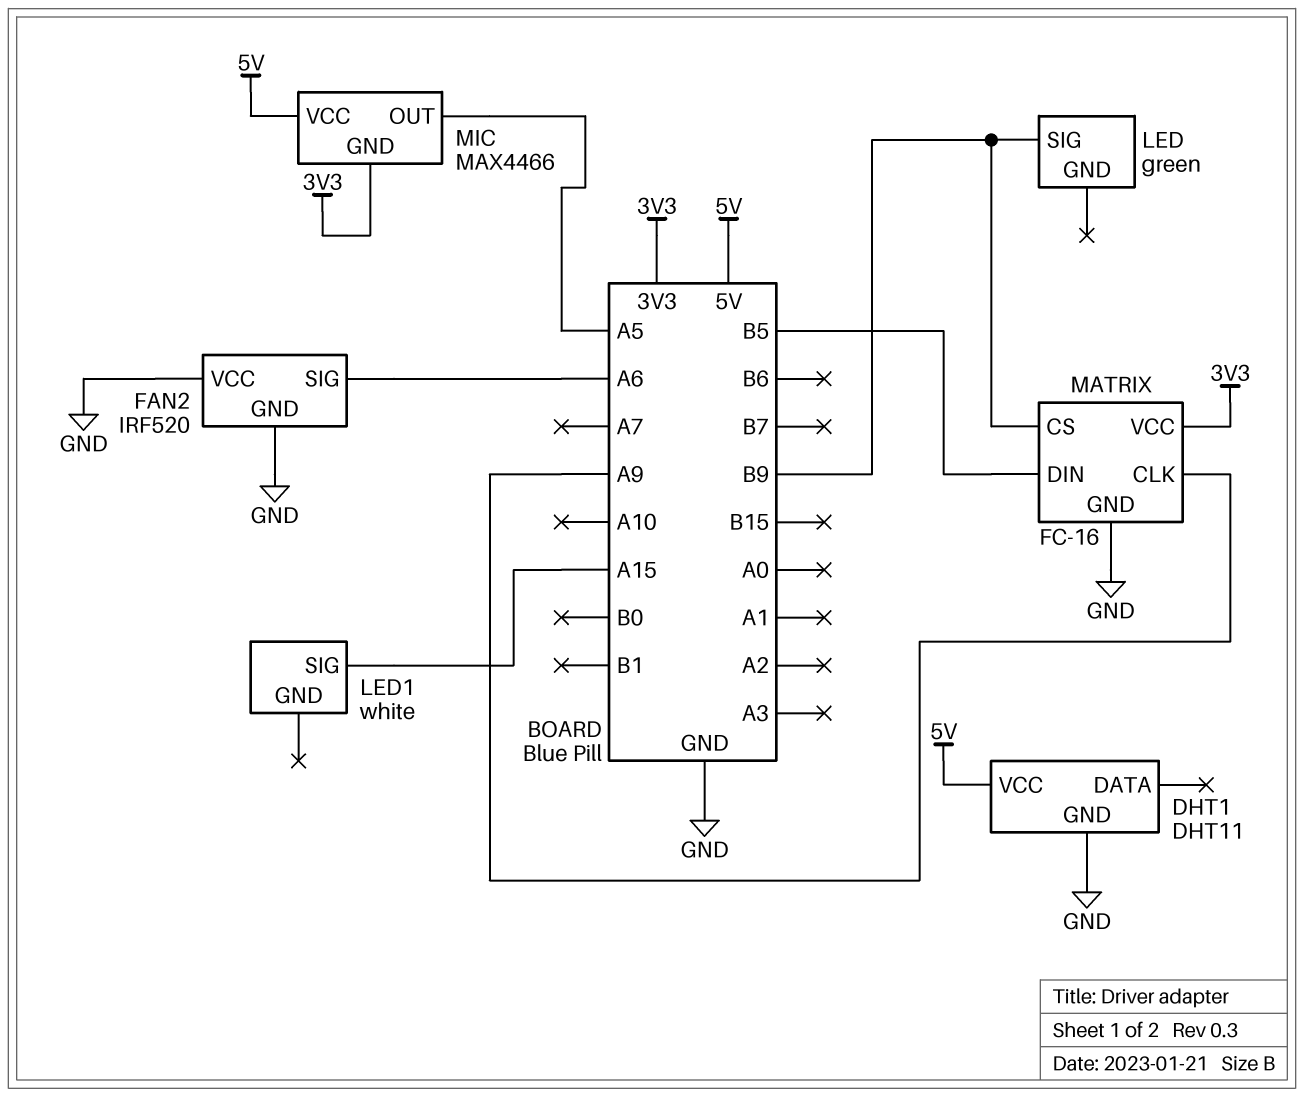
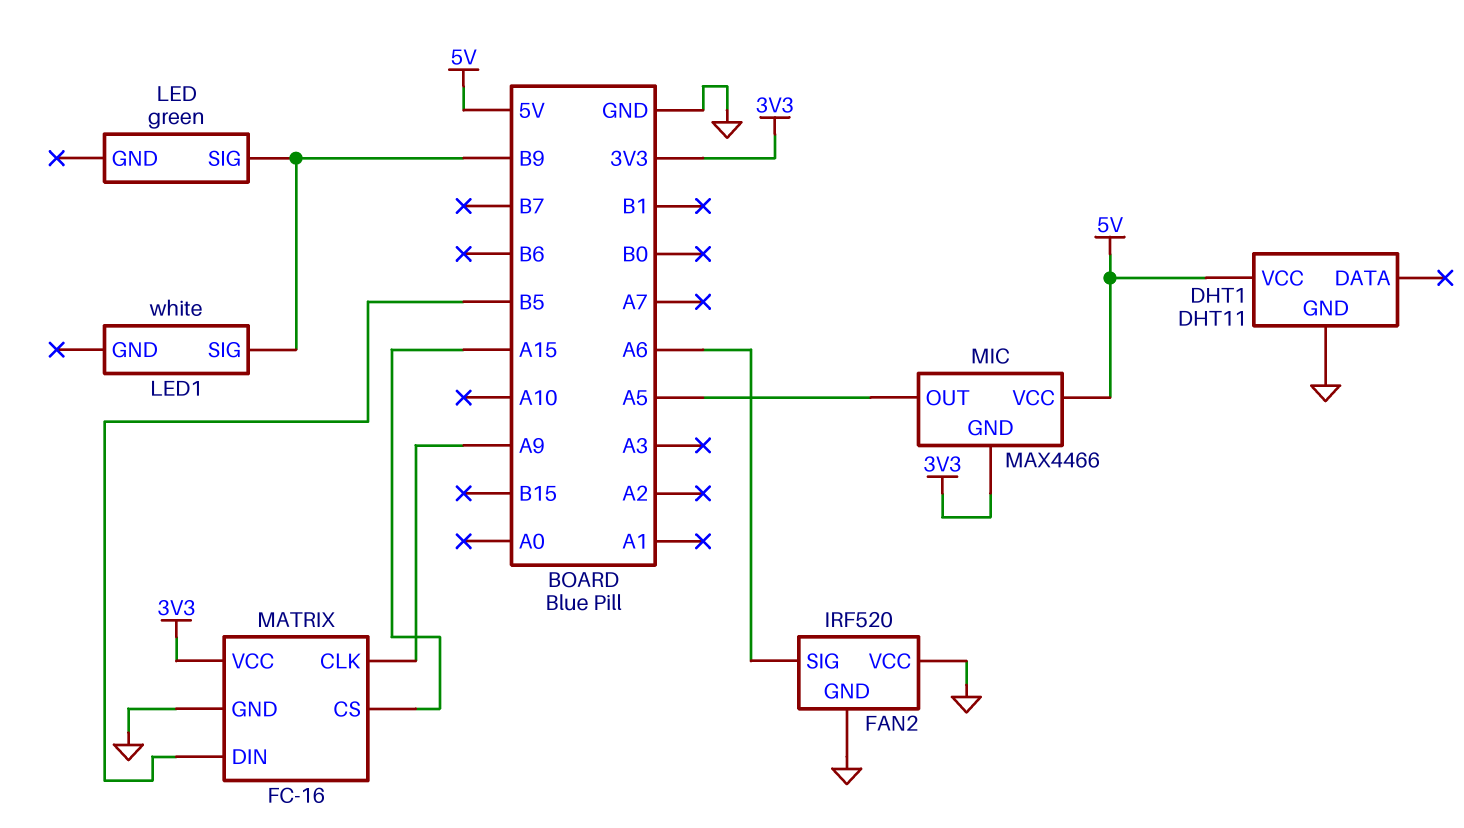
LED1 pin SIG: A15 -> B9
MATRIX pin CS: B9 -> A15

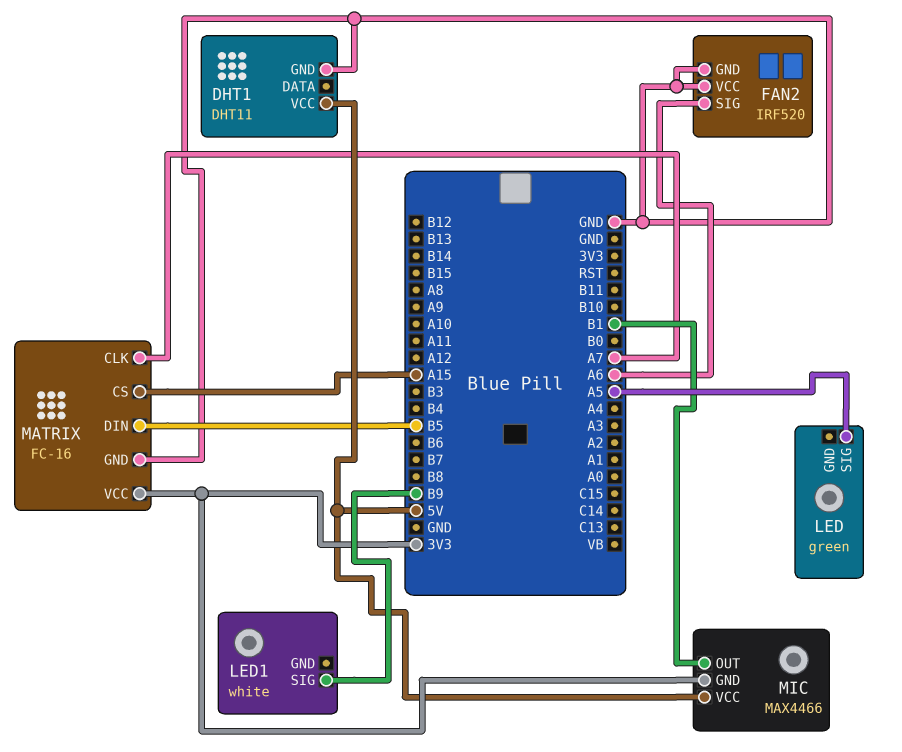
LED pin SIG: B9 -> A5
MATRIX pin CLK: A9 -> A7
MIC pin OUT: A5 -> B1

